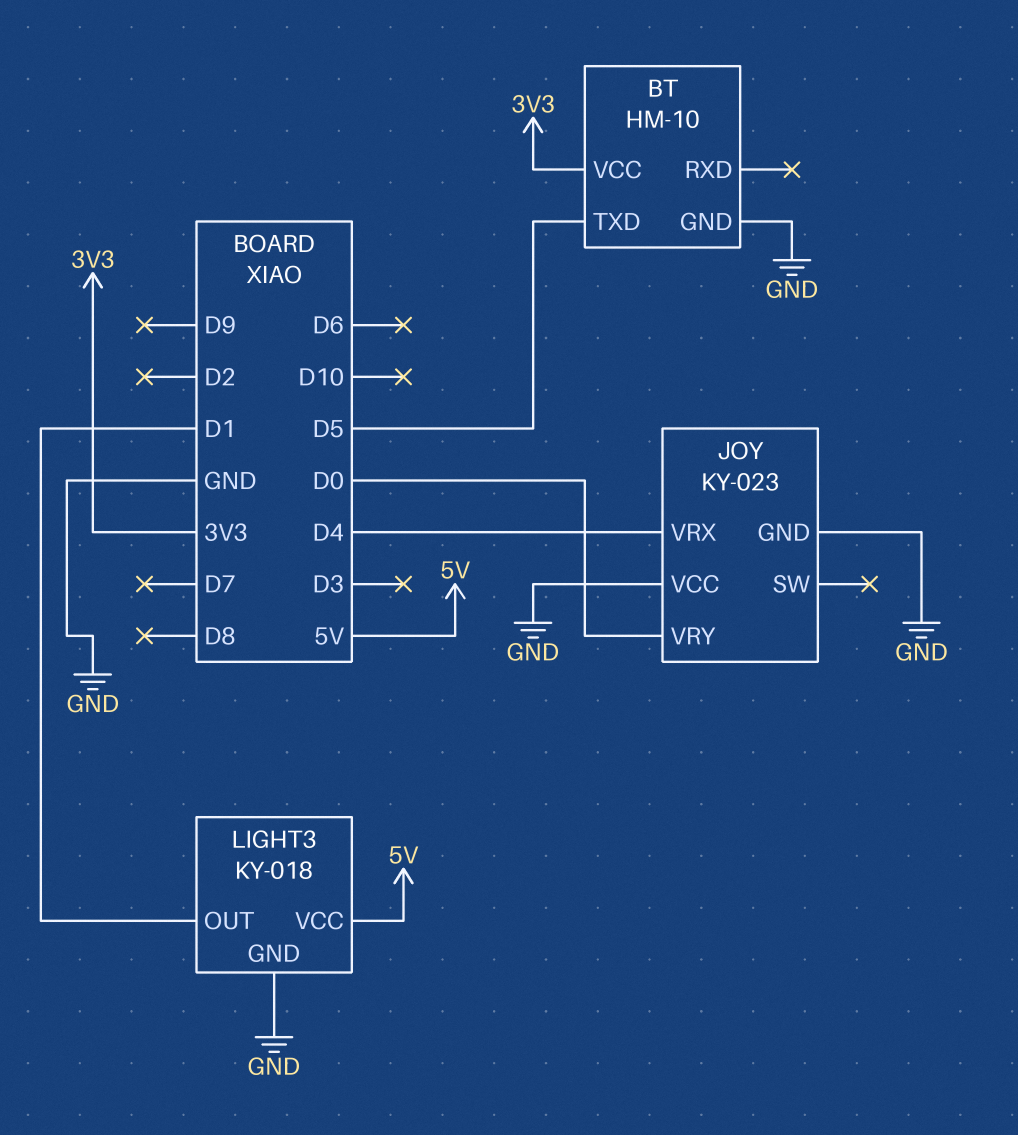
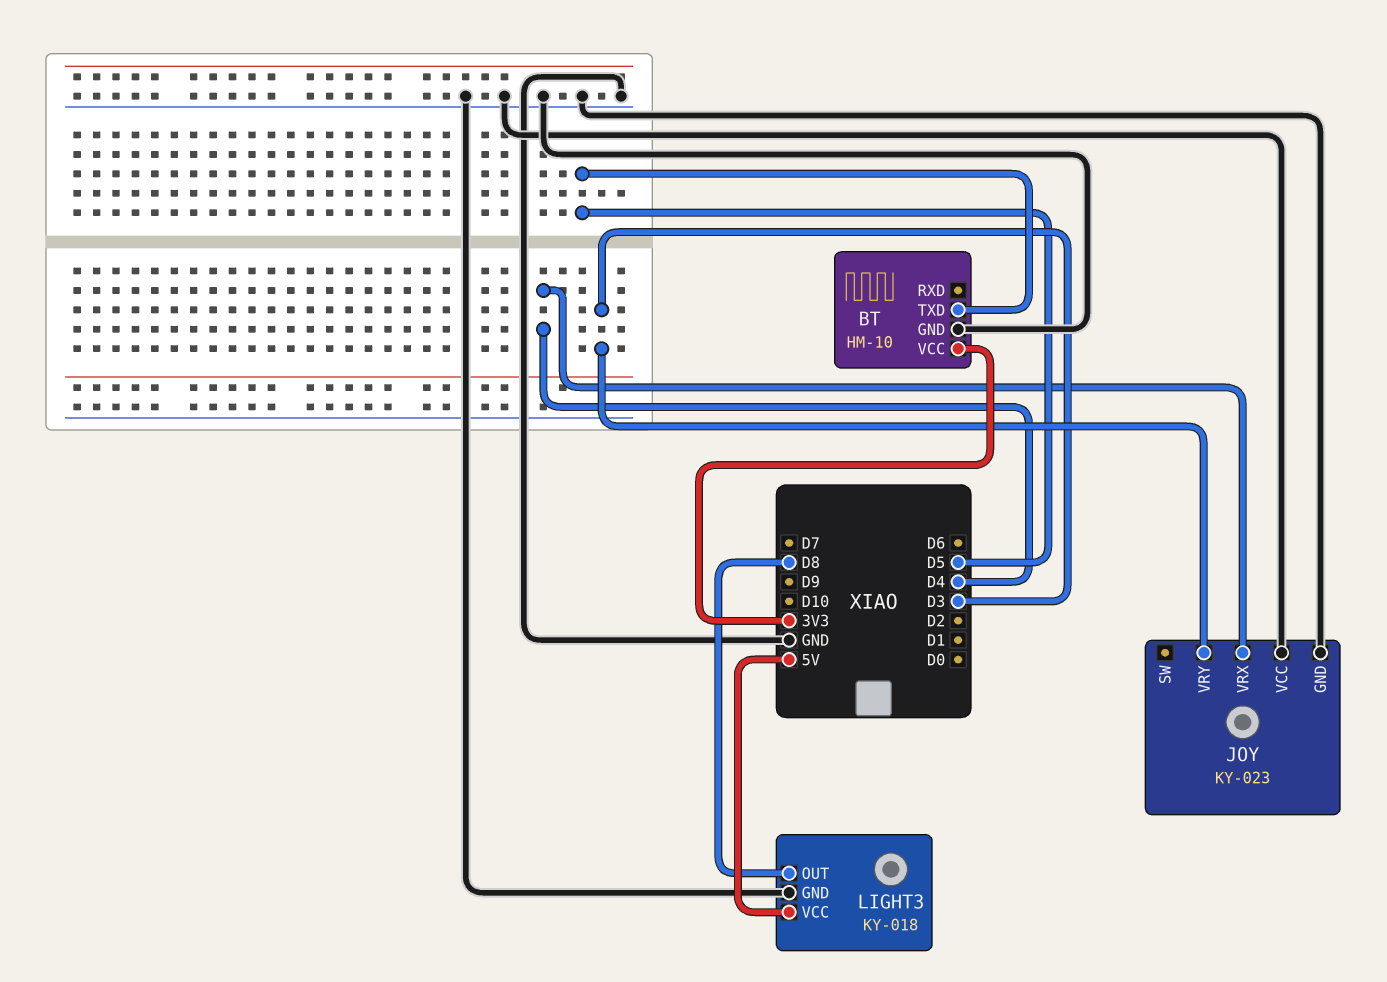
JOY pin VRY: D0 -> D3
LIGHT3 pin OUT: D1 -> D8

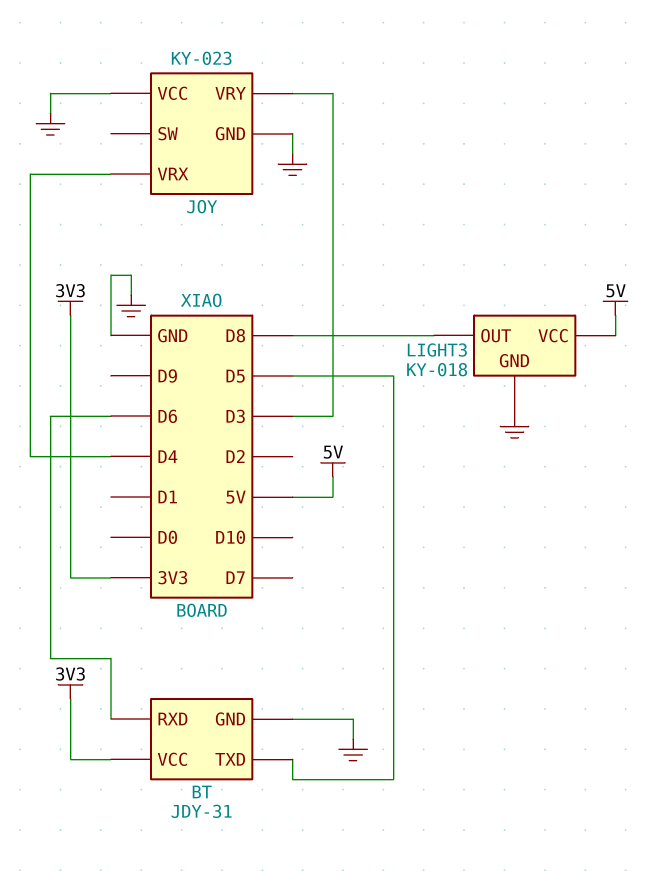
BT: HM-10 -> JDY-31
BT pin RXD: none -> D6

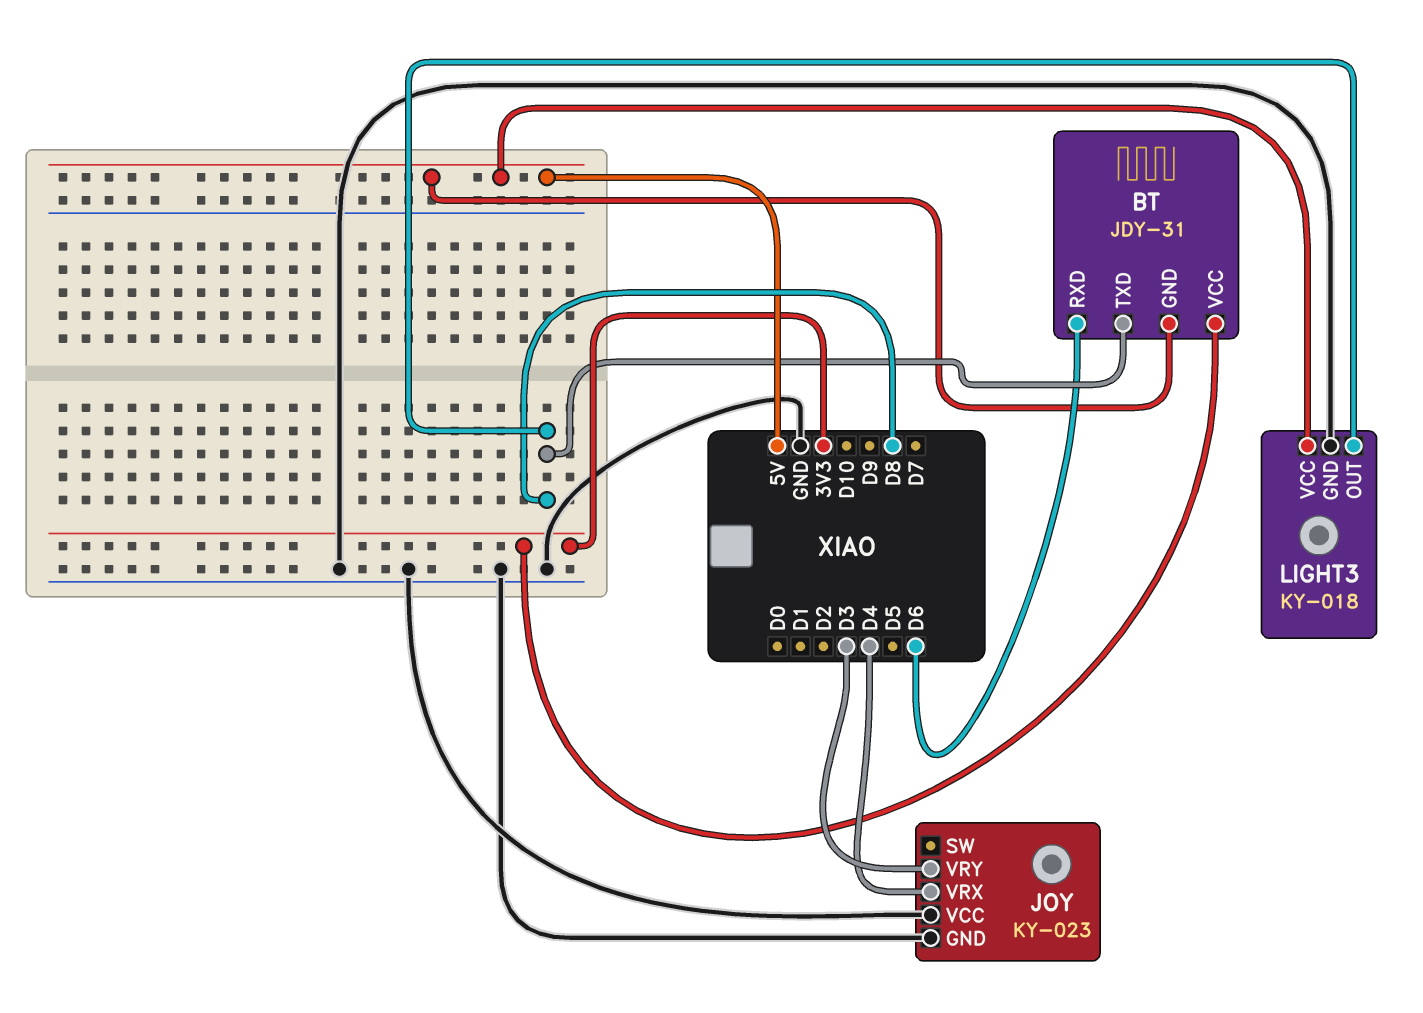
BT pin GND: GND -> 5V
BT pin TXD: D5 -> D8

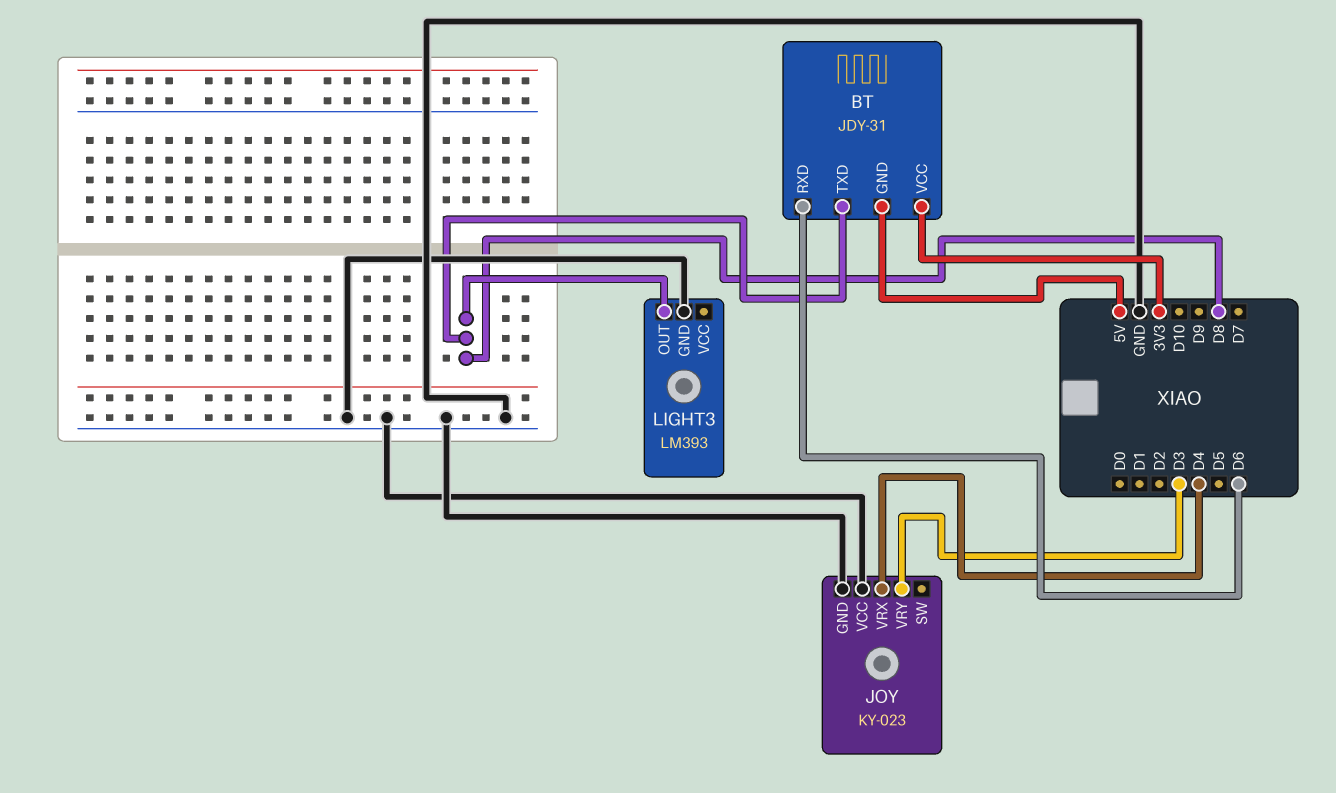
LIGHT3: KY-018 -> LM393
LIGHT3 pin VCC: 5V -> none

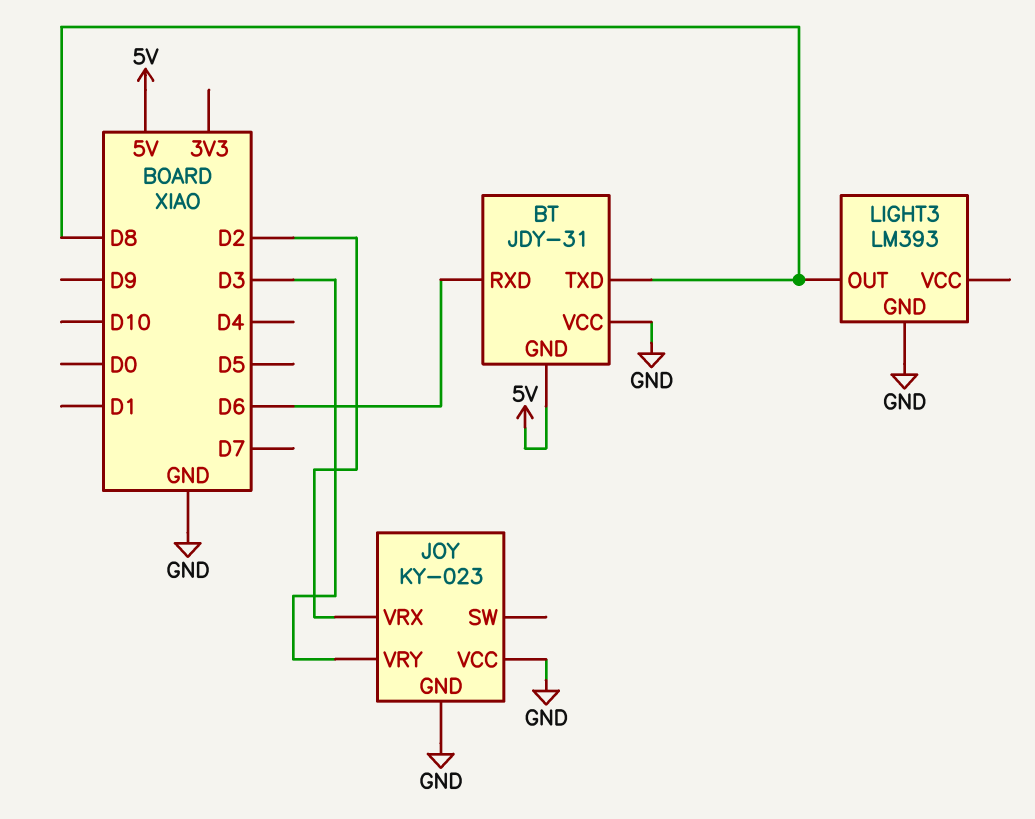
BT pin VCC: 3V3 -> GND
JOY pin VRX: D4 -> D2

